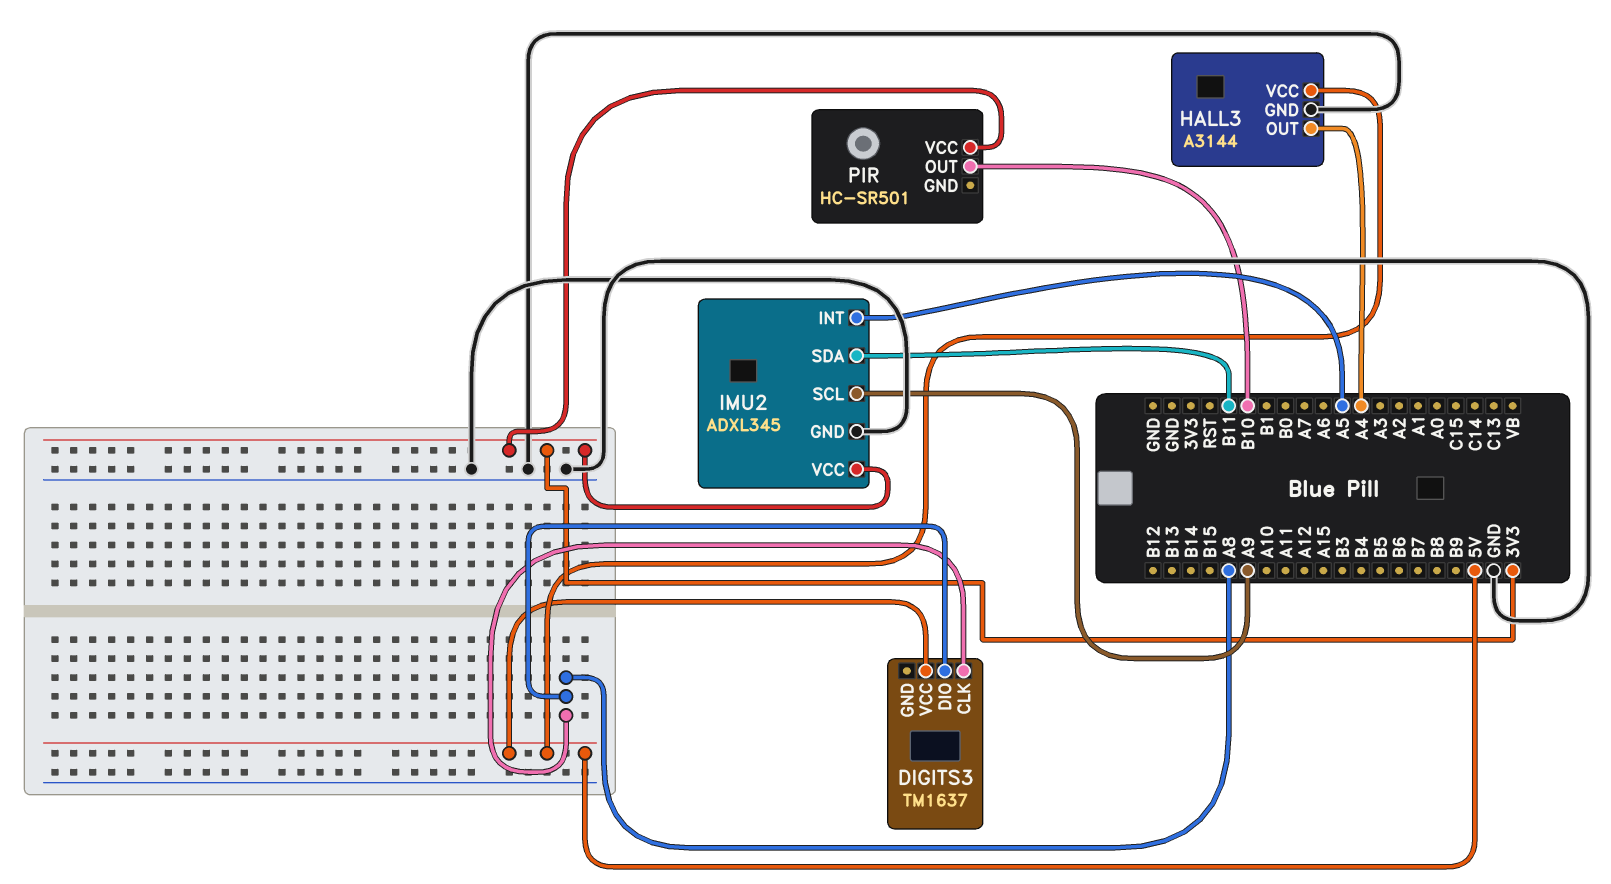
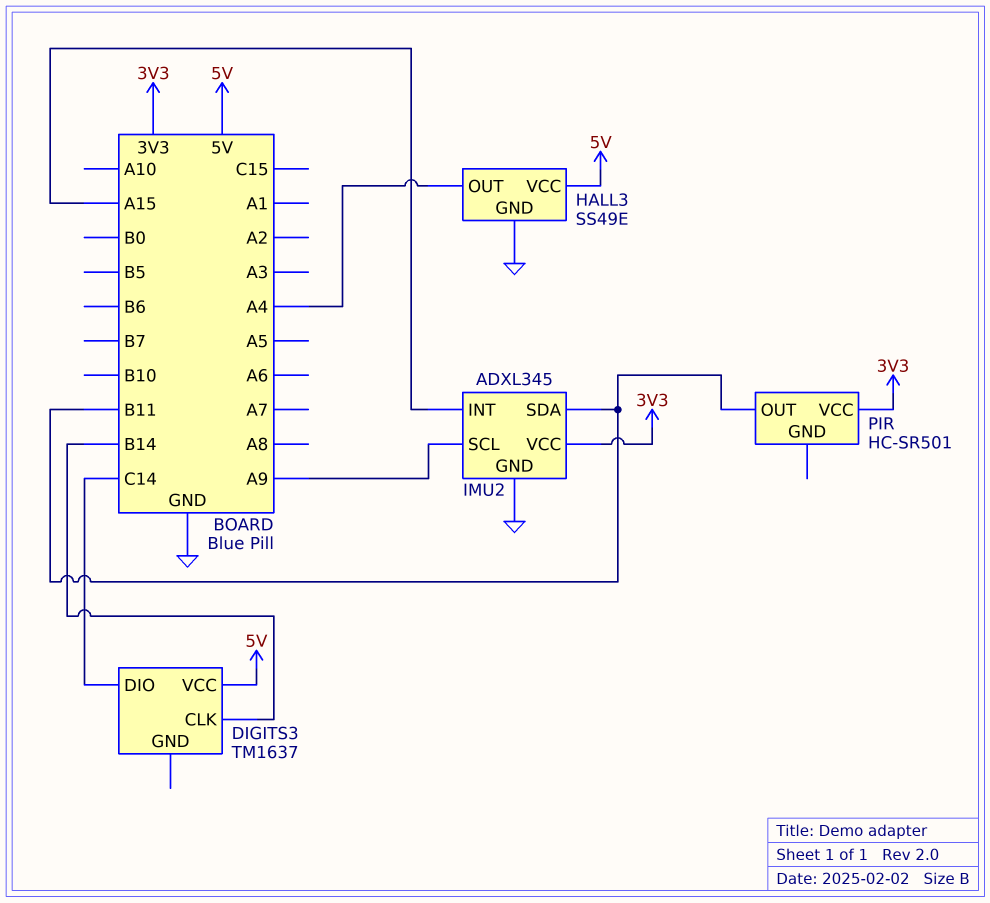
DIGITS3 pin CLK: A8 -> B14
DIGITS3 pin DIO: A8 -> C14
HALL3: A3144 -> SS49E
IMU2 pin INT: A5 -> A15
PIR pin OUT: B10 -> B11

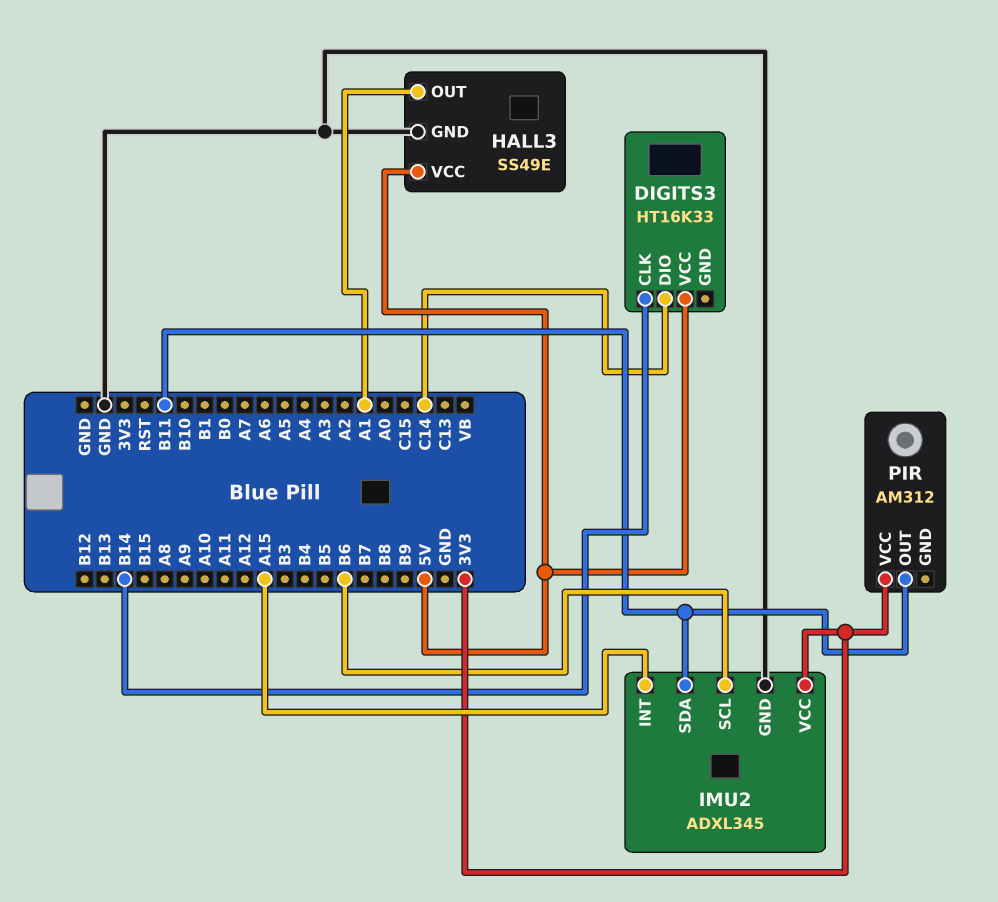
DIGITS3: TM1637 -> HT16K33
HALL3 pin OUT: A4 -> A1
IMU2 pin SCL: A9 -> B6
PIR: HC-SR501 -> AM312

